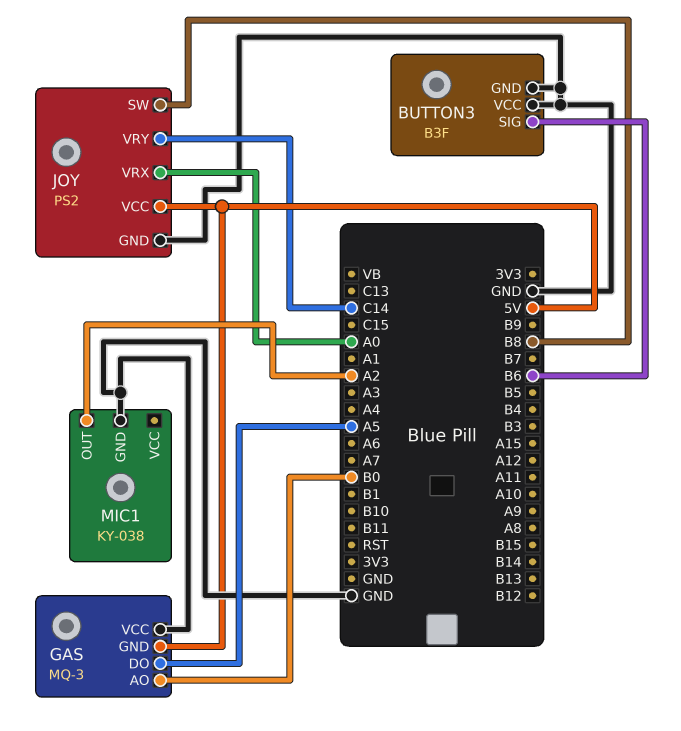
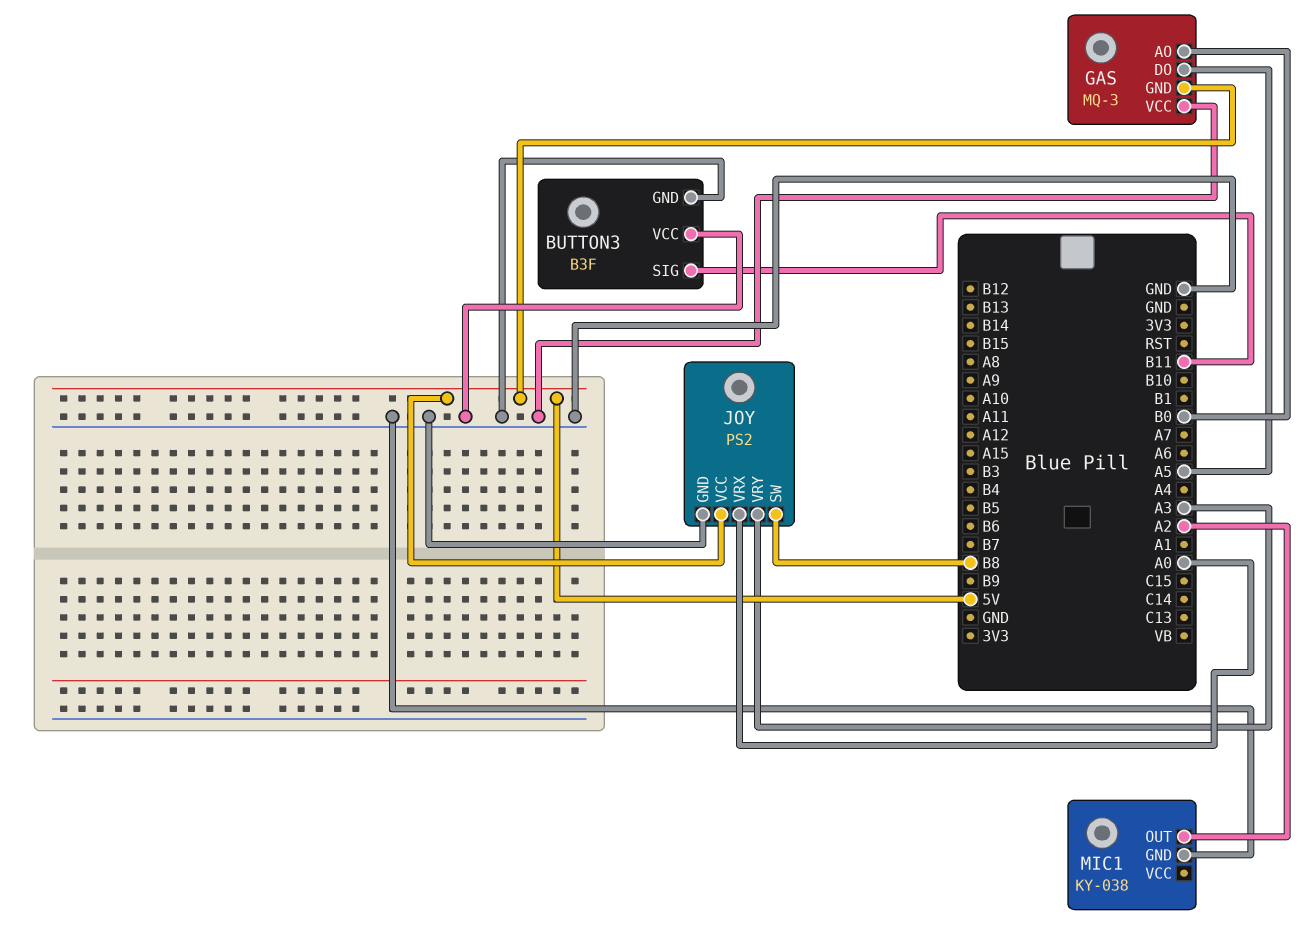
BUTTON3 pin SIG: B6 -> B11
JOY pin VRY: C14 -> A3

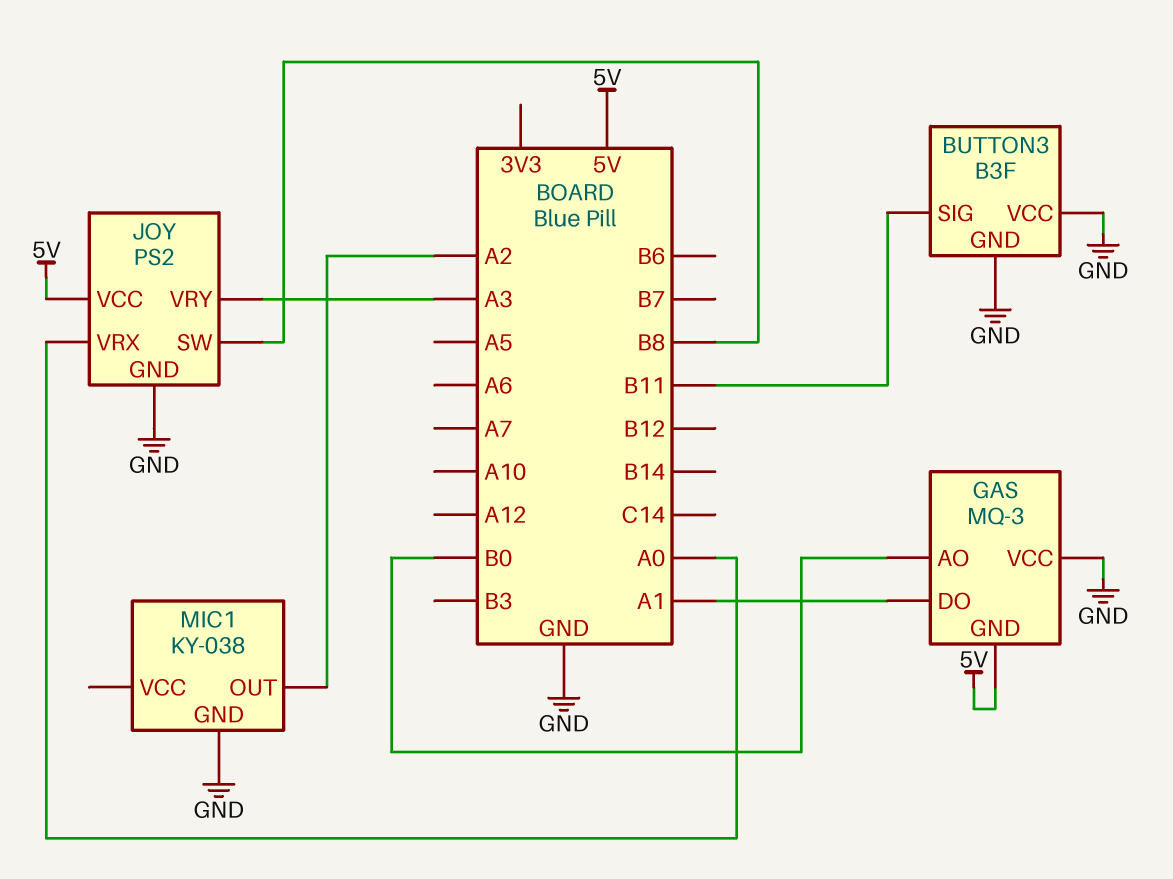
GAS pin DO: A5 -> A1

